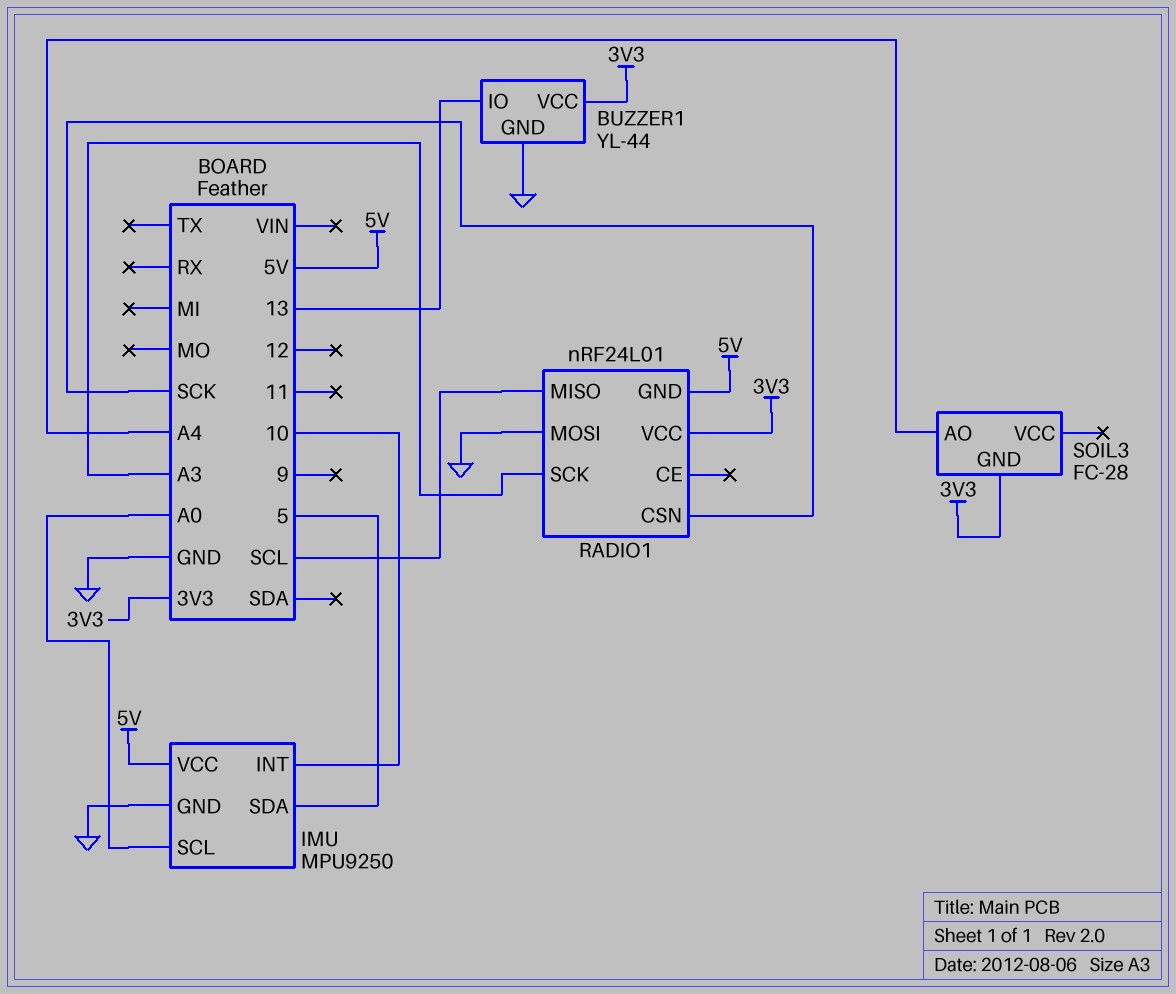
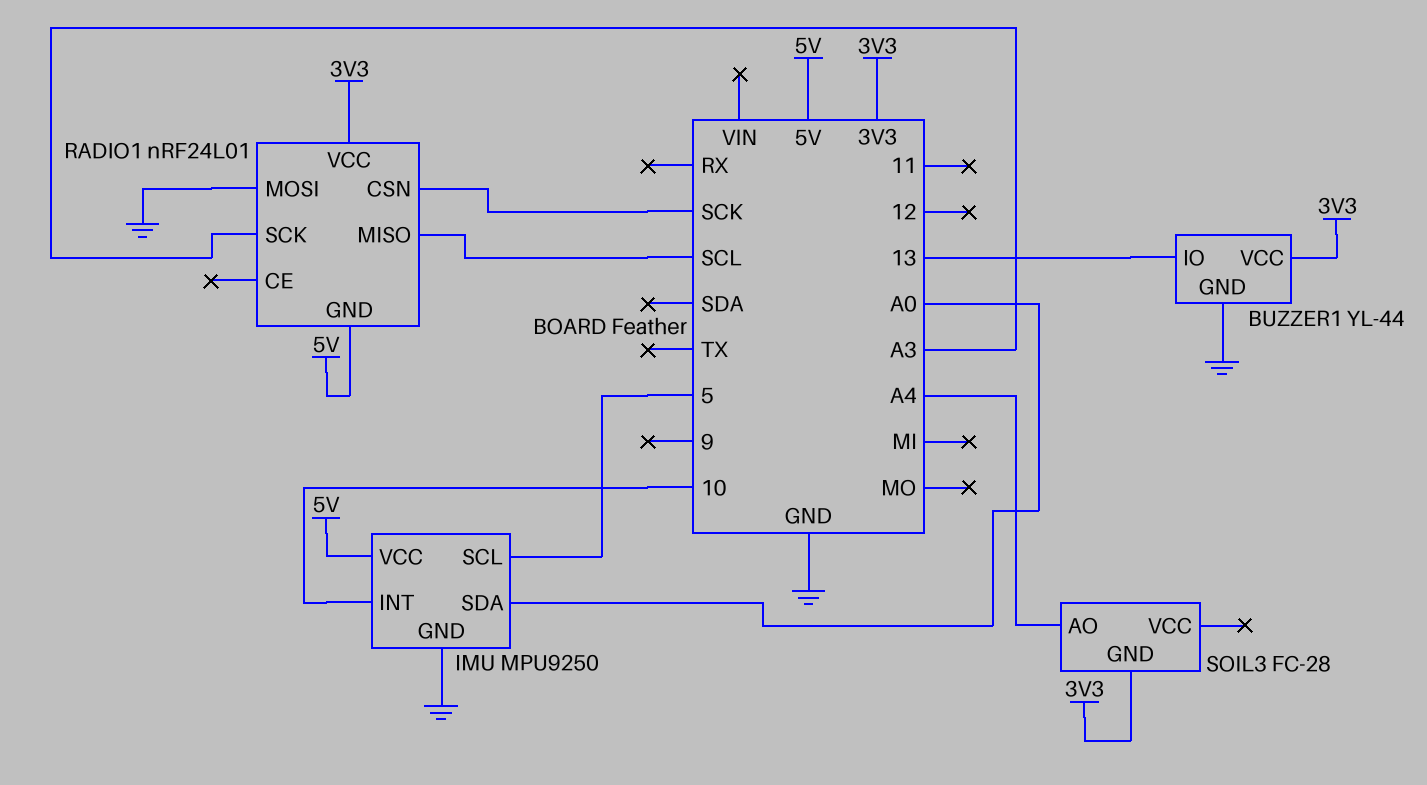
IMU pin SCL: A0 -> 5
IMU pin SDA: 5 -> A0

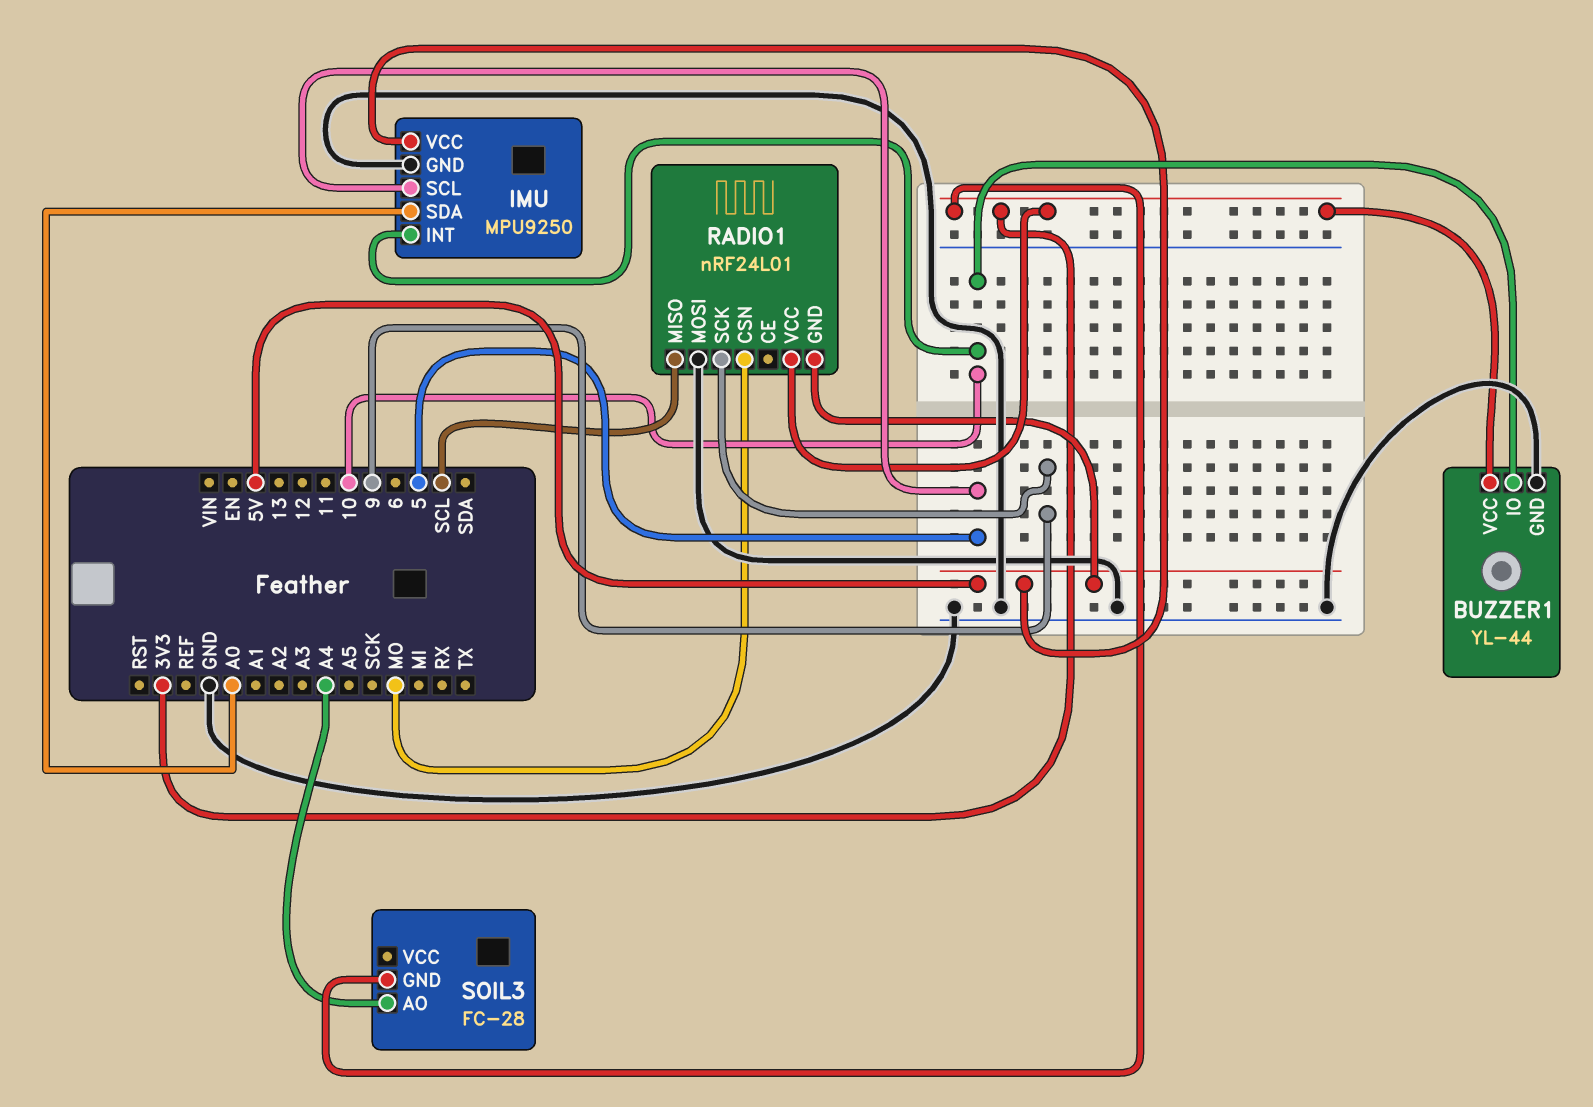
BUZZER1 pin IO: 13 -> 10
RADIO1 pin CSN: SCK -> MO
RADIO1 pin SCK: A3 -> 9

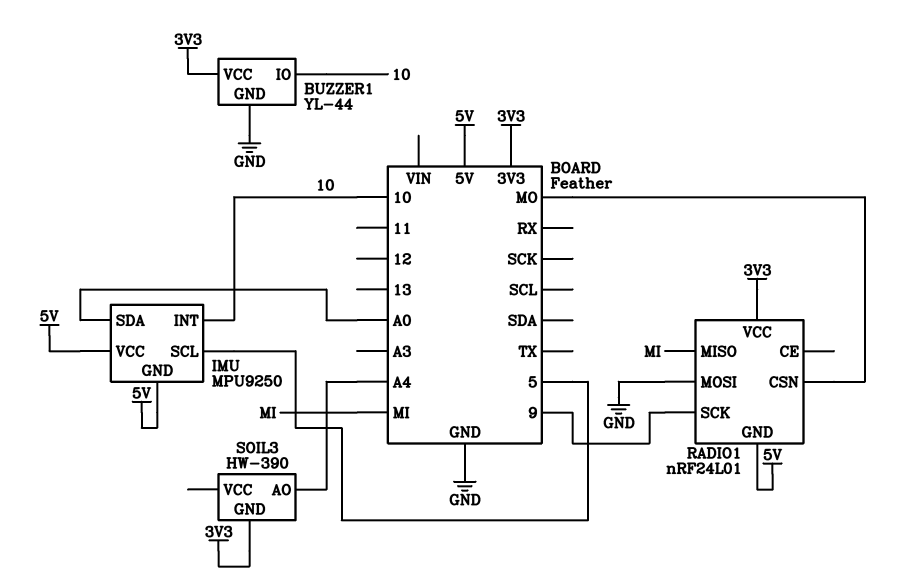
IMU pin GND: GND -> 5V
RADIO1 pin MISO: SCL -> MI
SOIL3: FC-28 -> HW-390

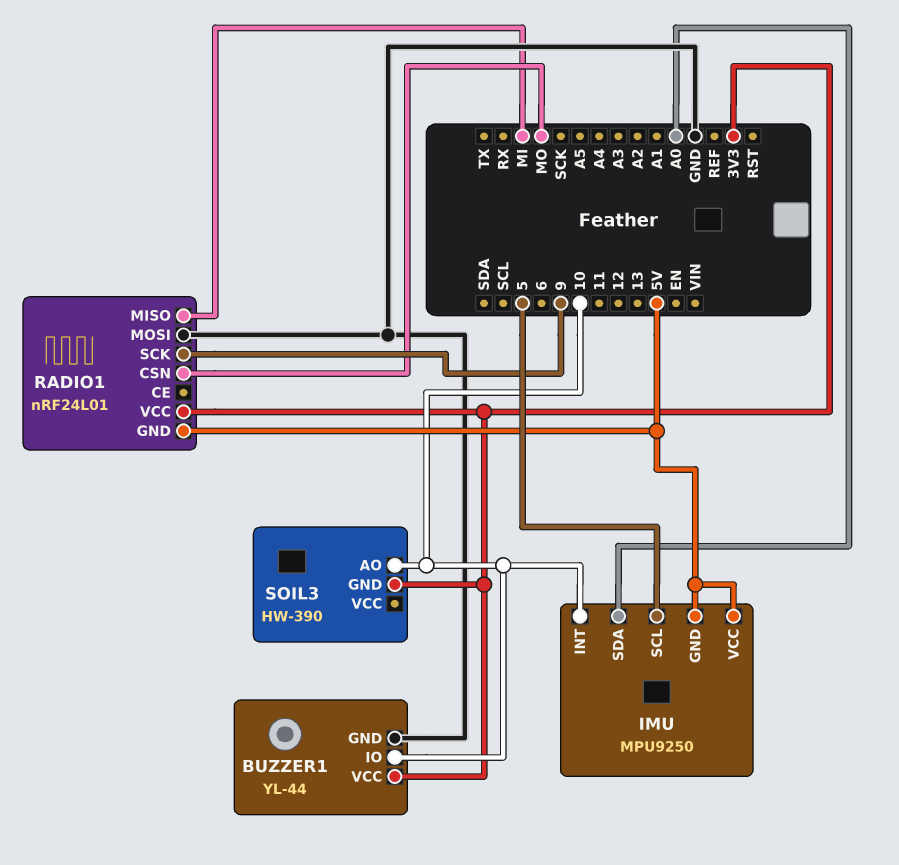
SOIL3 pin AO: A4 -> 10

